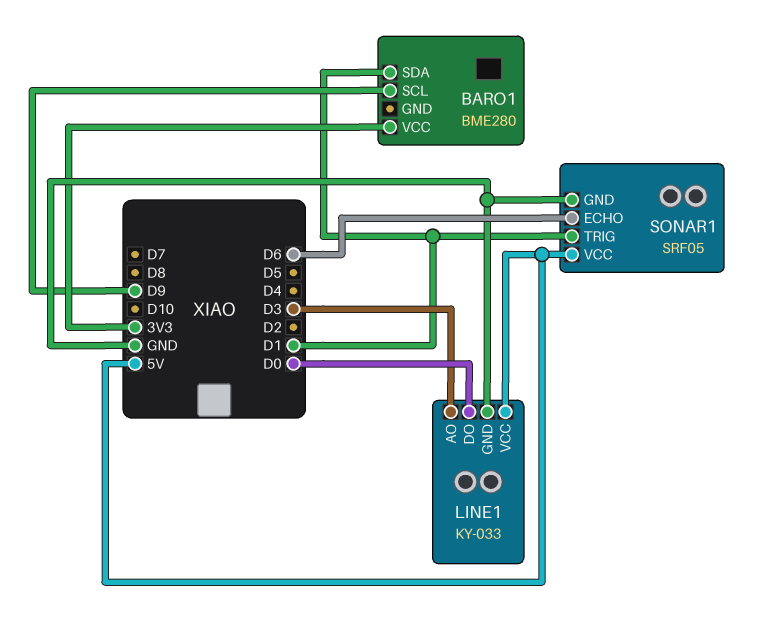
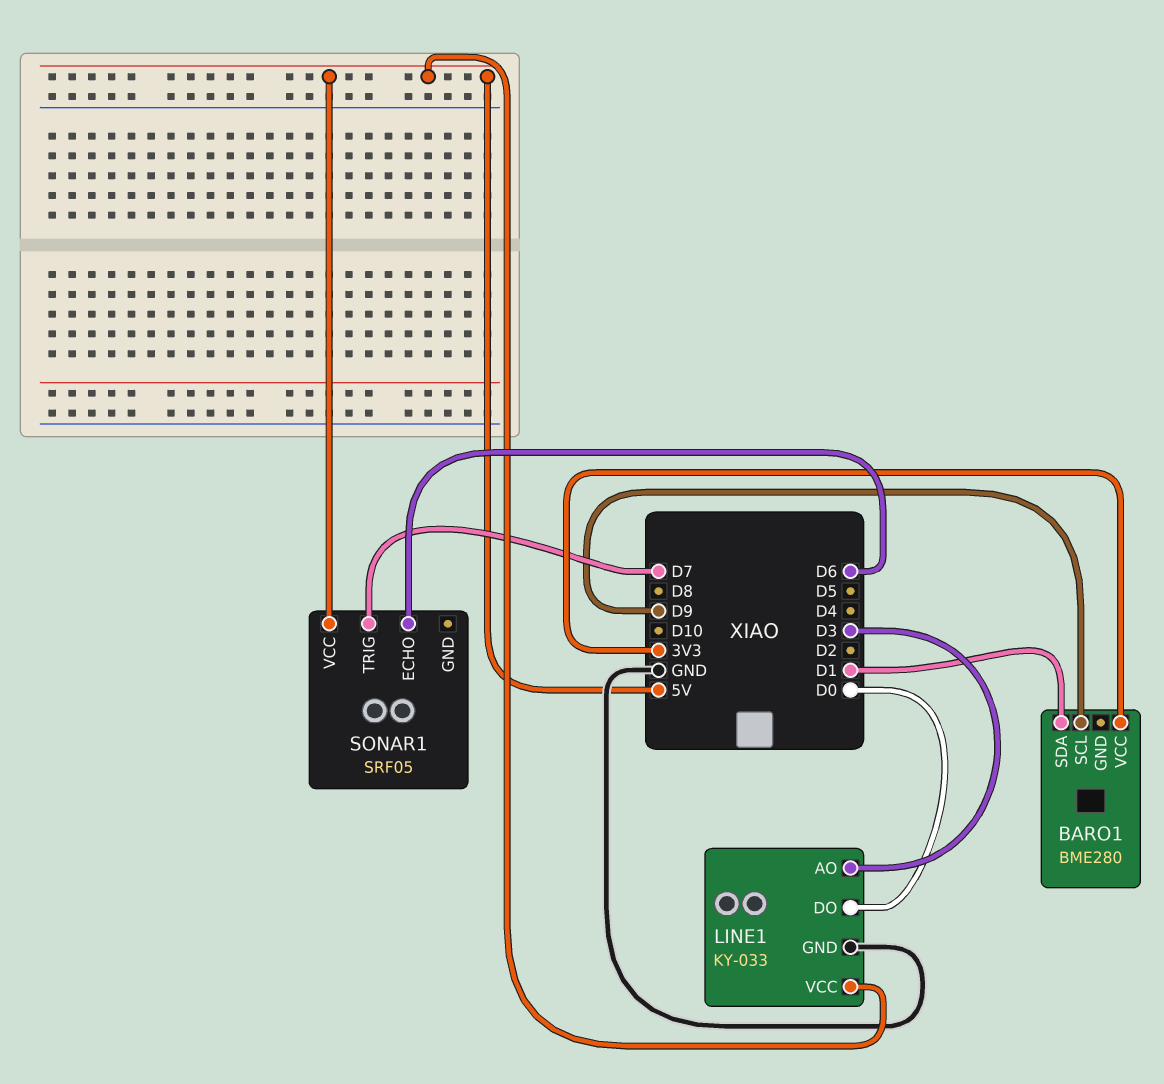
SONAR1 pin GND: GND -> none
SONAR1 pin TRIG: D1 -> D7

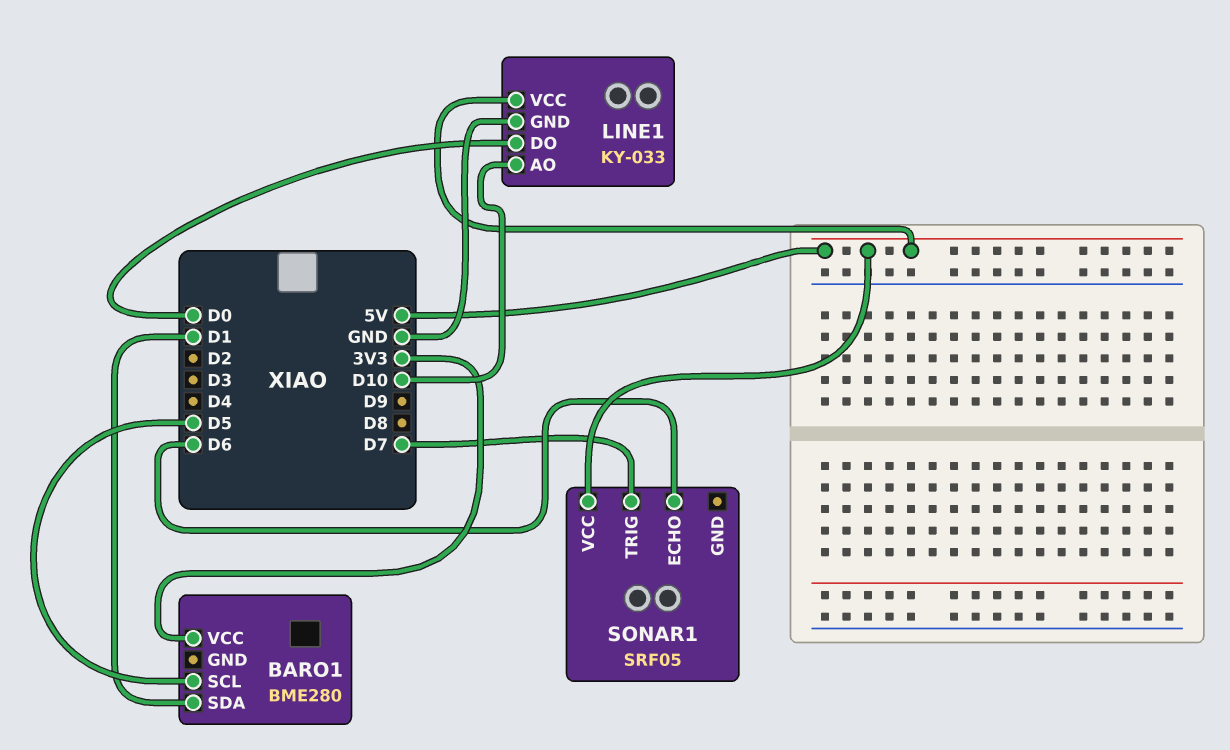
BARO1 pin SCL: D9 -> D5
LINE1 pin AO: D3 -> D10

